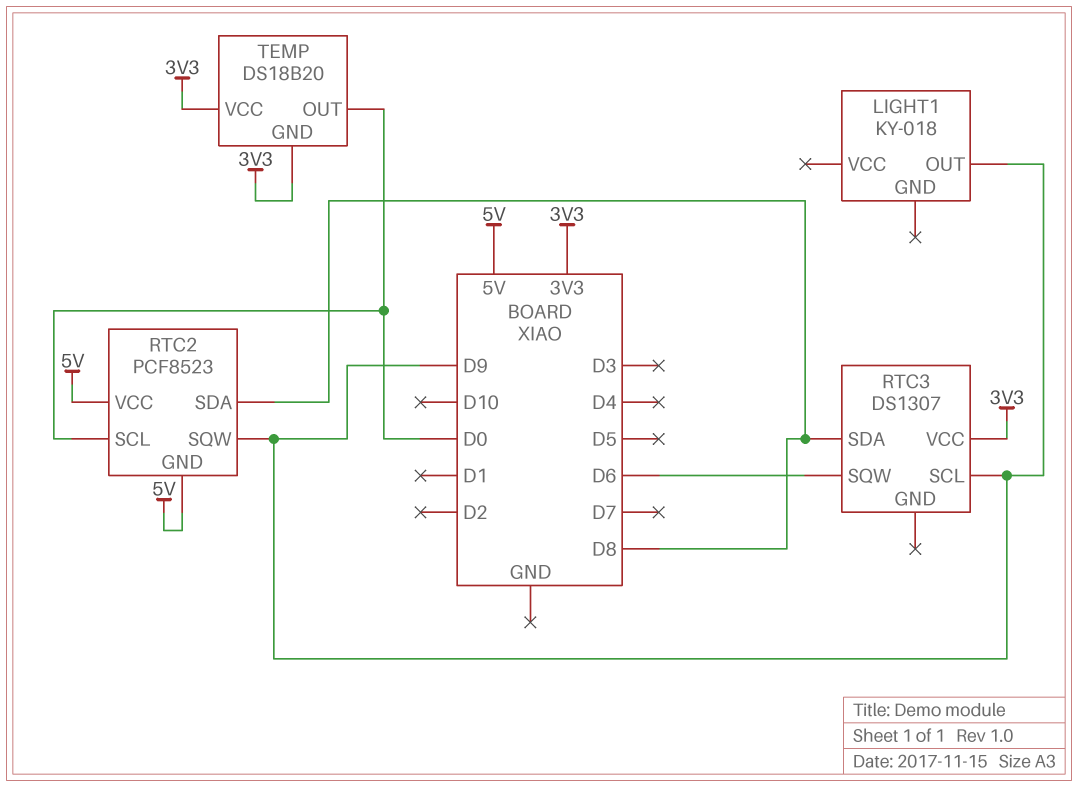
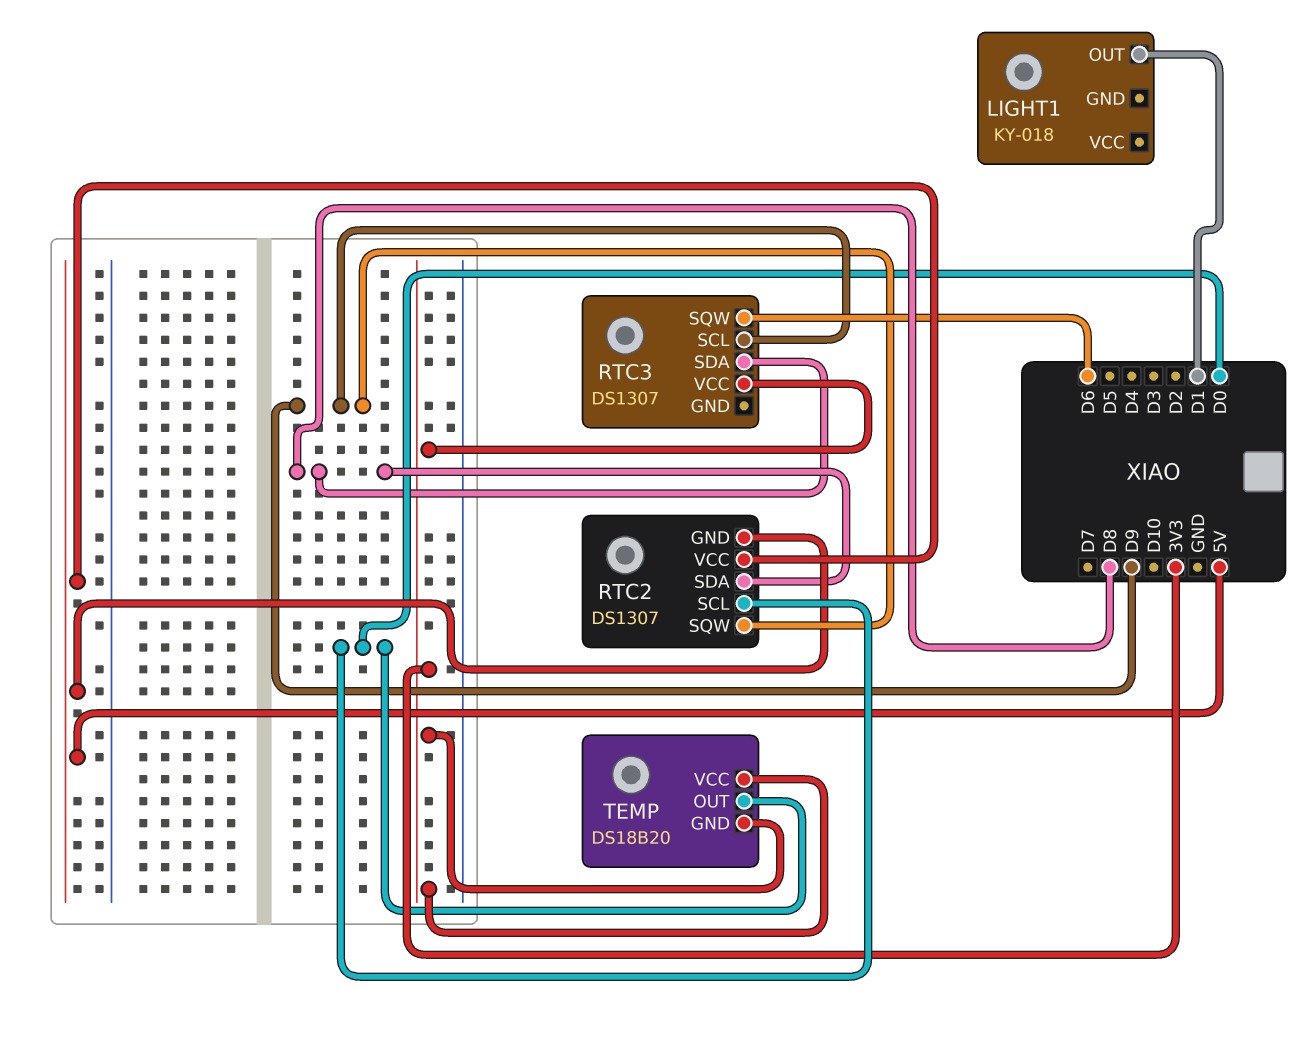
LIGHT1 pin OUT: D9 -> D1
RTC2: PCF8523 -> DS1307

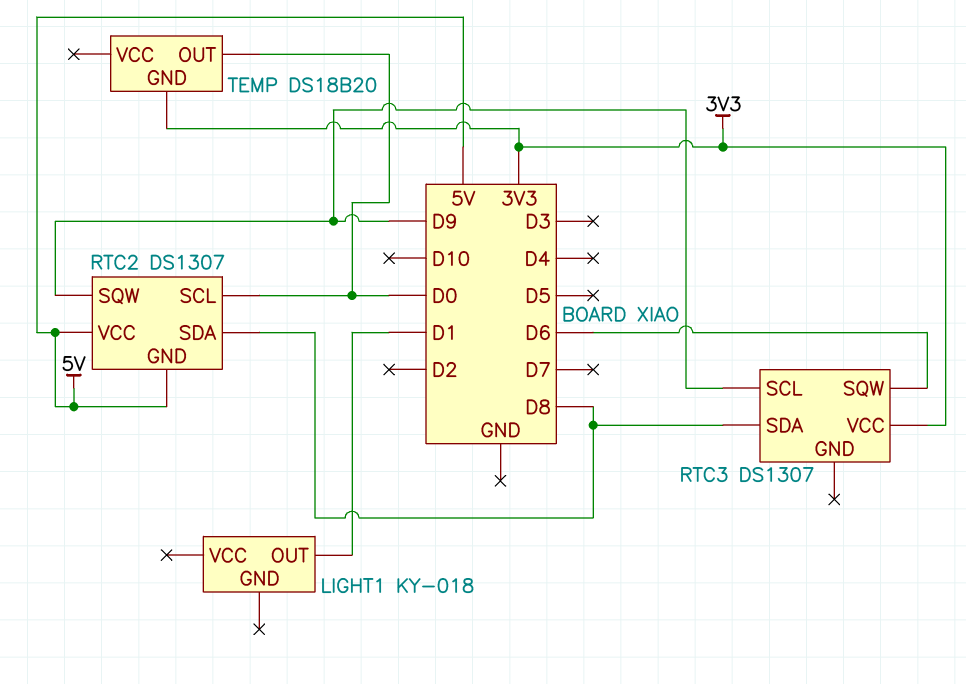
TEMP pin VCC: 3V3 -> none

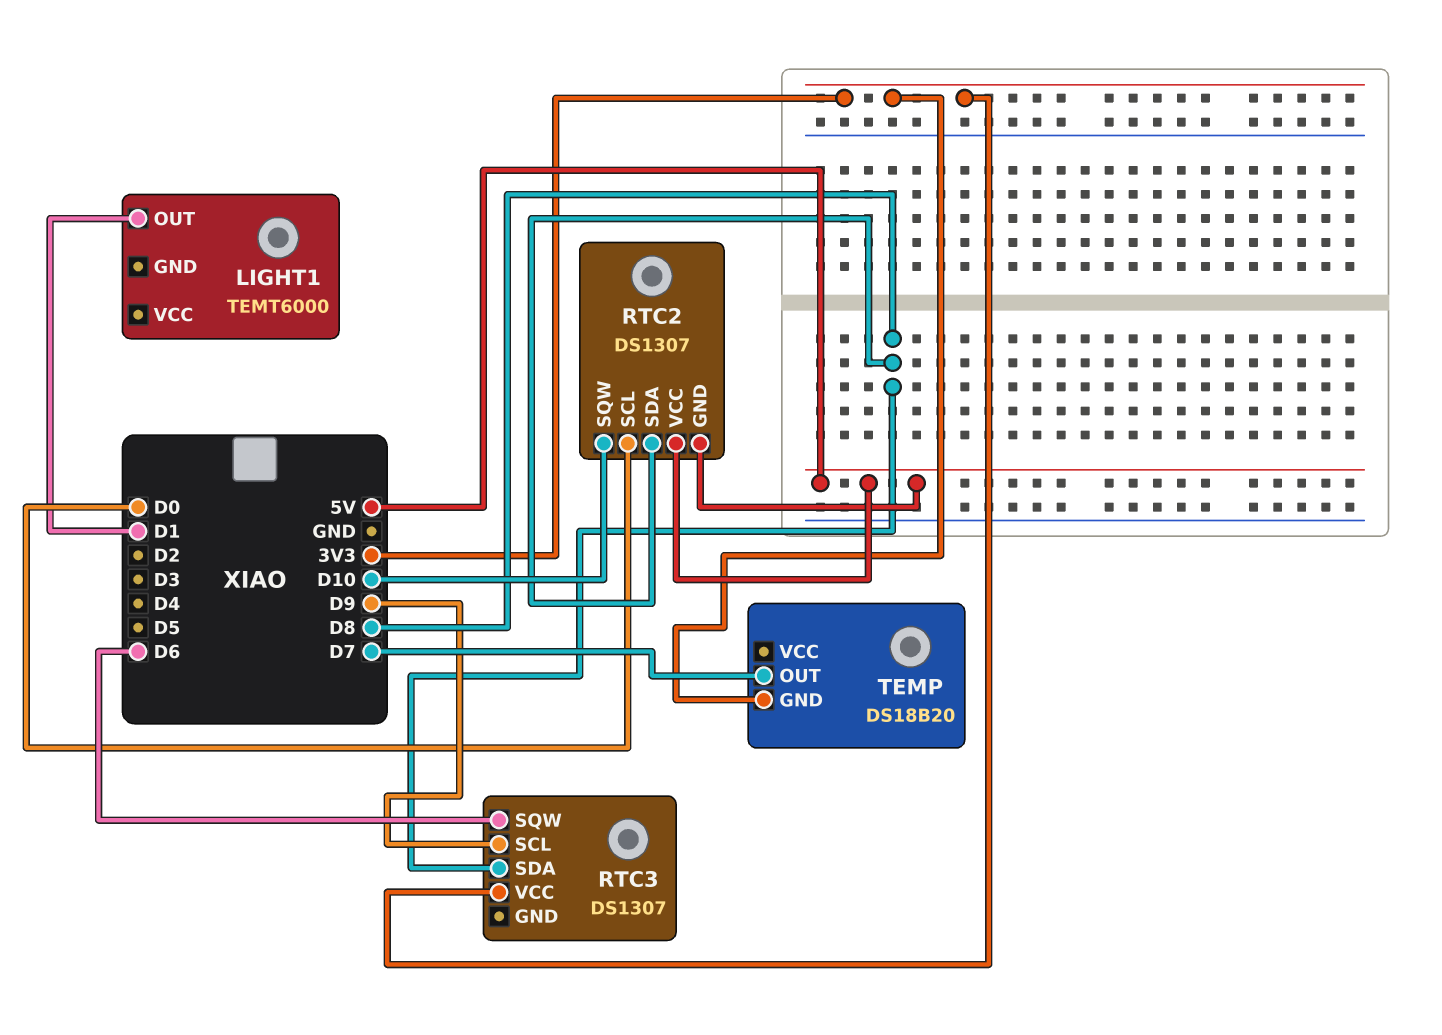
LIGHT1: KY-018 -> TEMT6000
RTC2 pin SQW: D9 -> D10
TEMP pin OUT: D0 -> D7

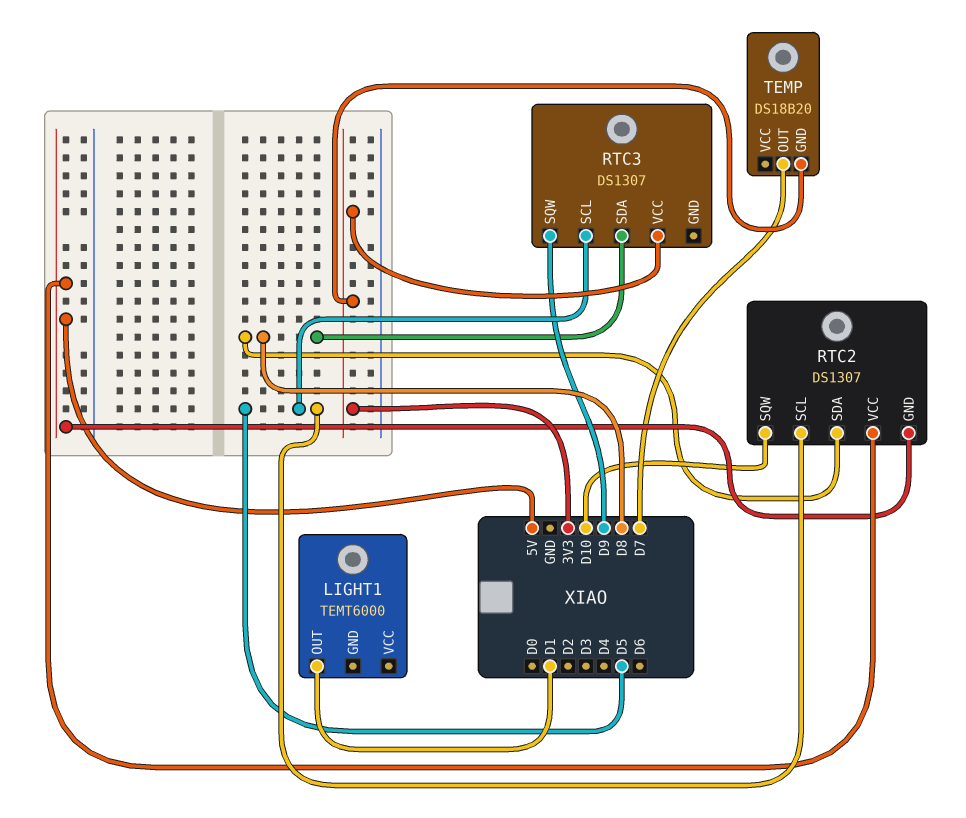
RTC2 pin SCL: D0 -> D5
RTC3 pin SCL: D9 -> D5
RTC3 pin SQW: D6 -> D9

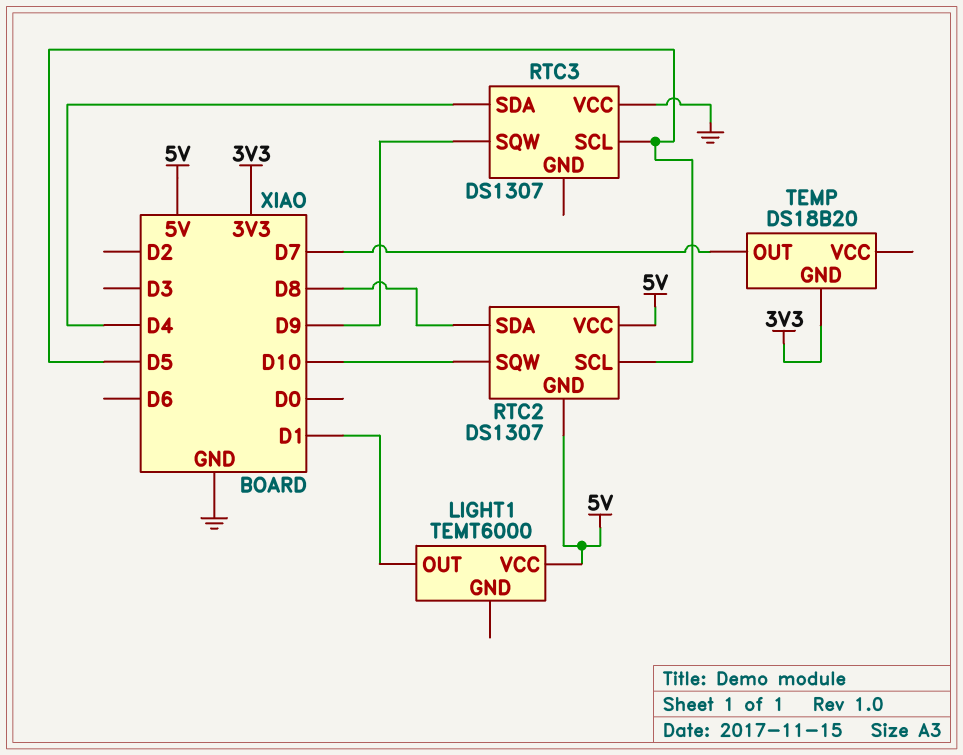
LIGHT1 pin VCC: none -> 5V
RTC3 pin SDA: D8 -> D4
RTC3 pin VCC: 3V3 -> GND

